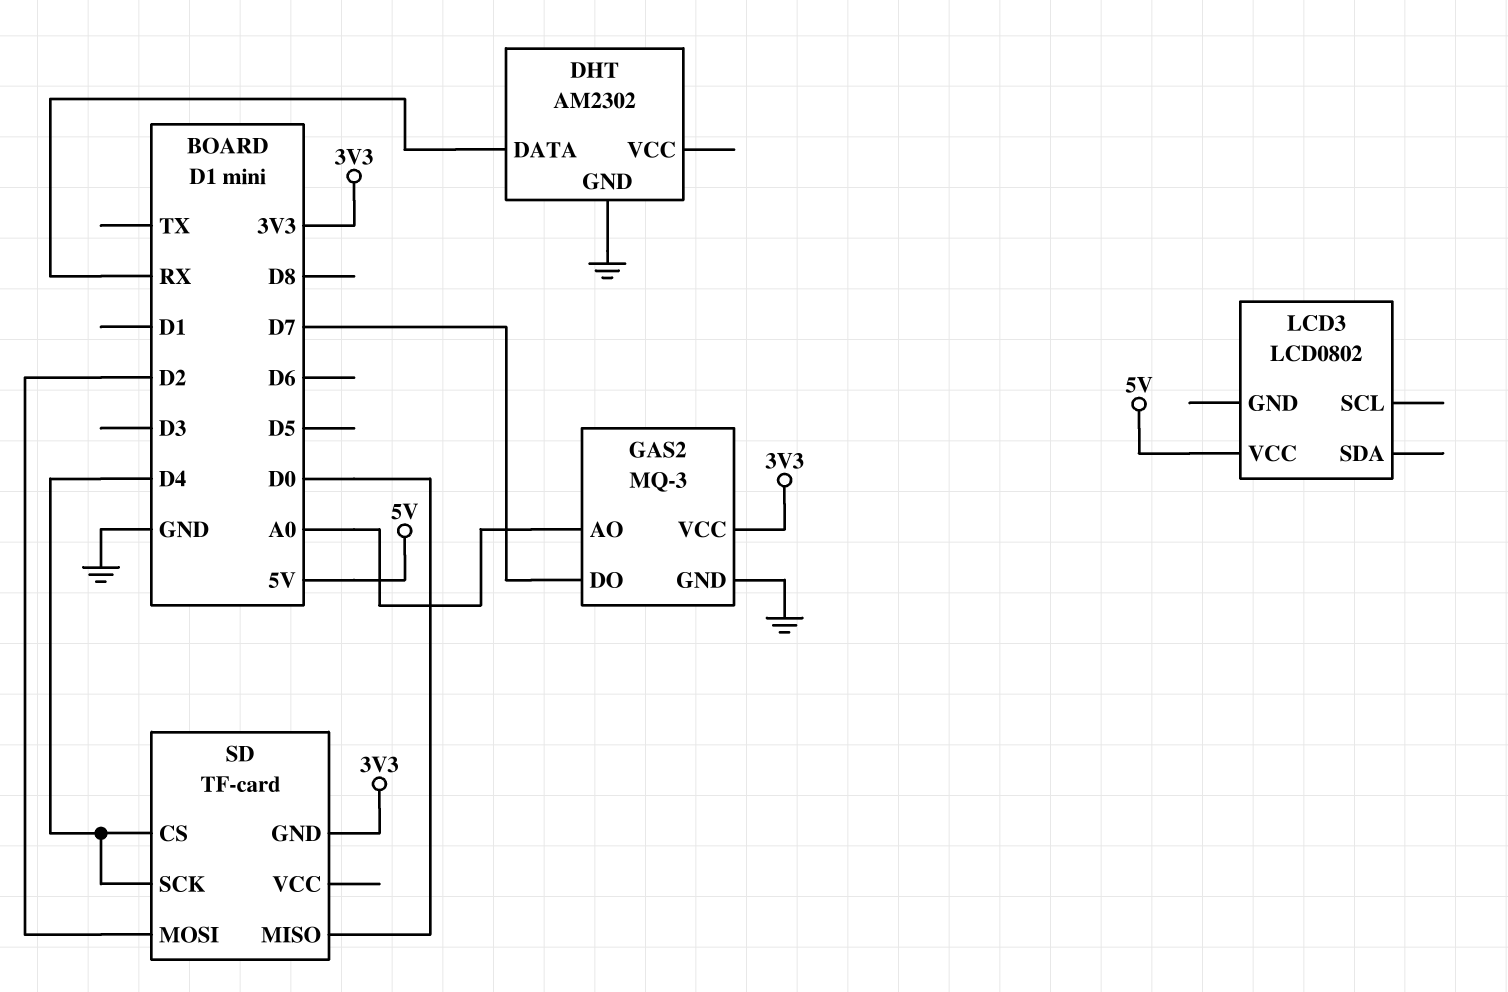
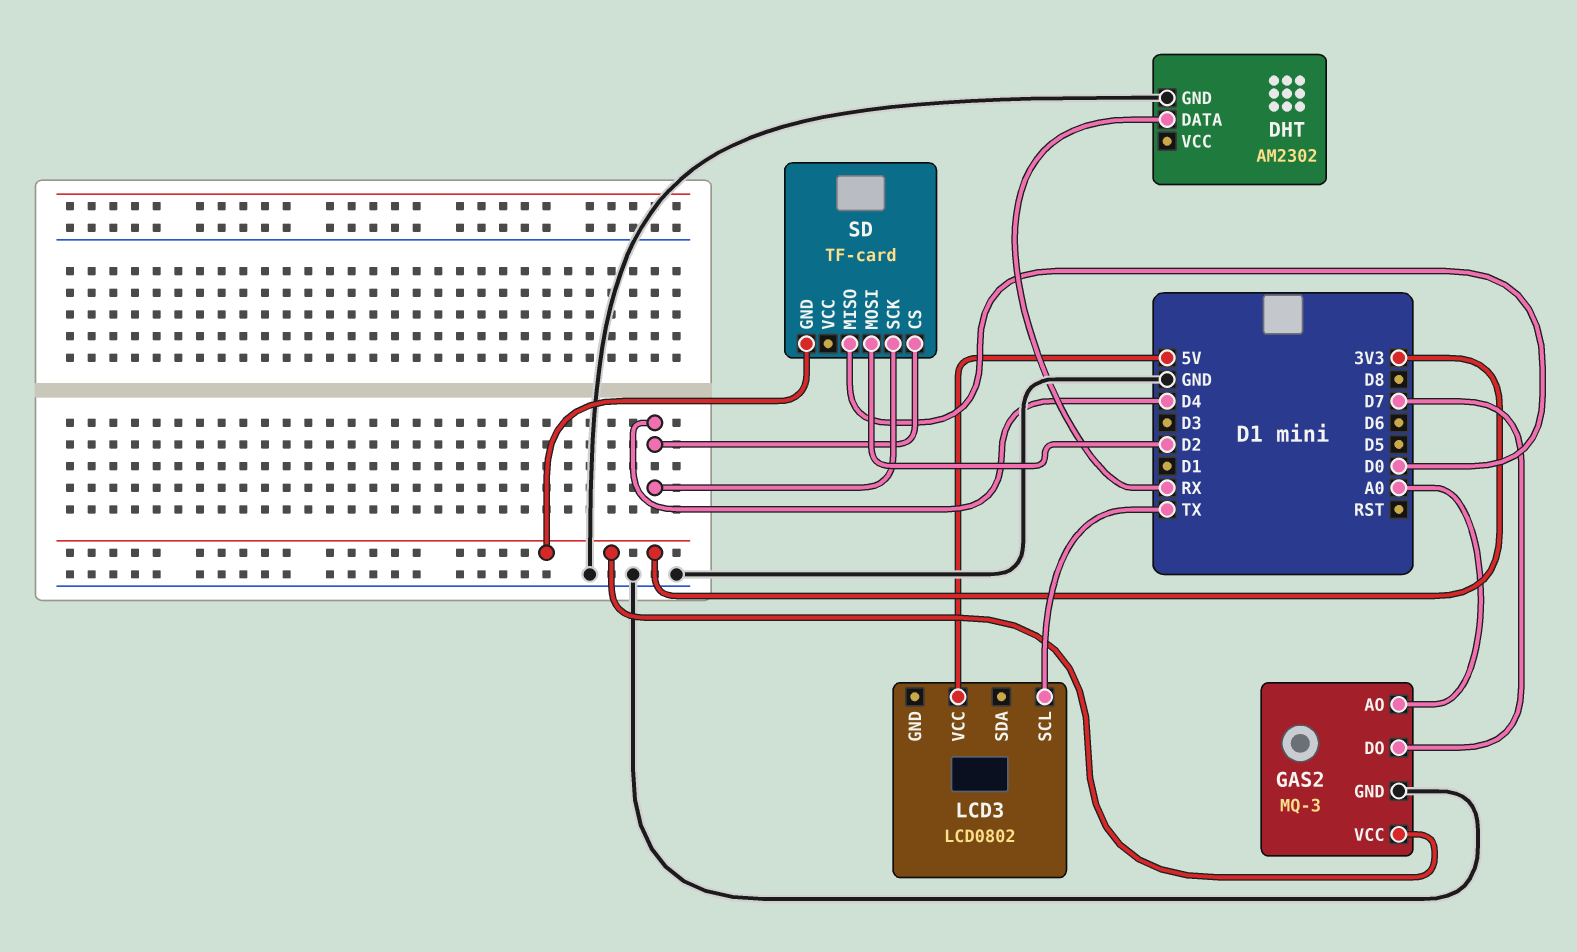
LCD3 pin SCL: none -> TX

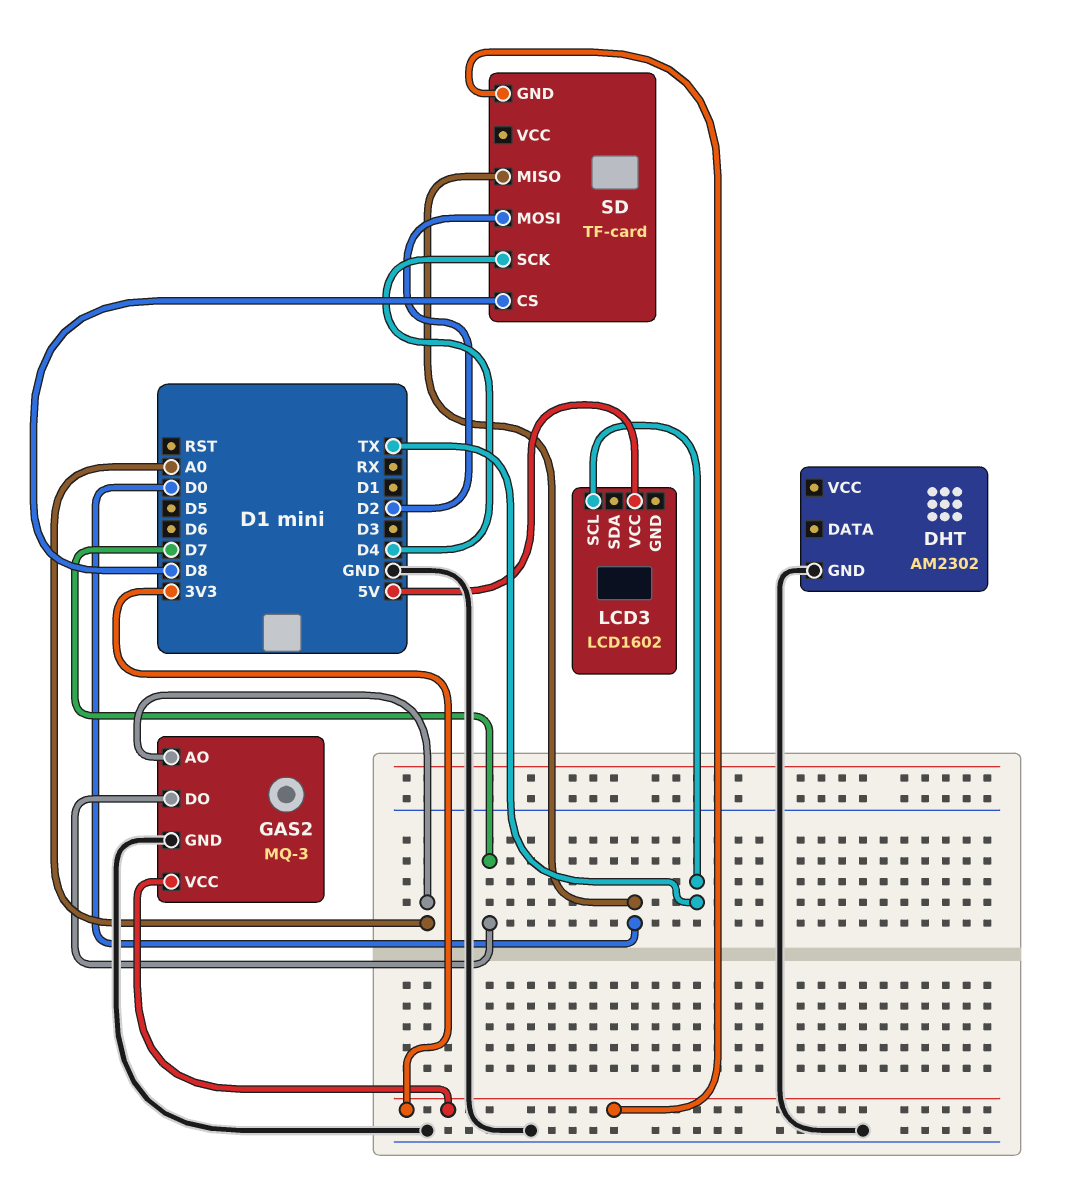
DHT pin DATA: RX -> none
LCD3: LCD0802 -> LCD1602
SD pin CS: D4 -> D8

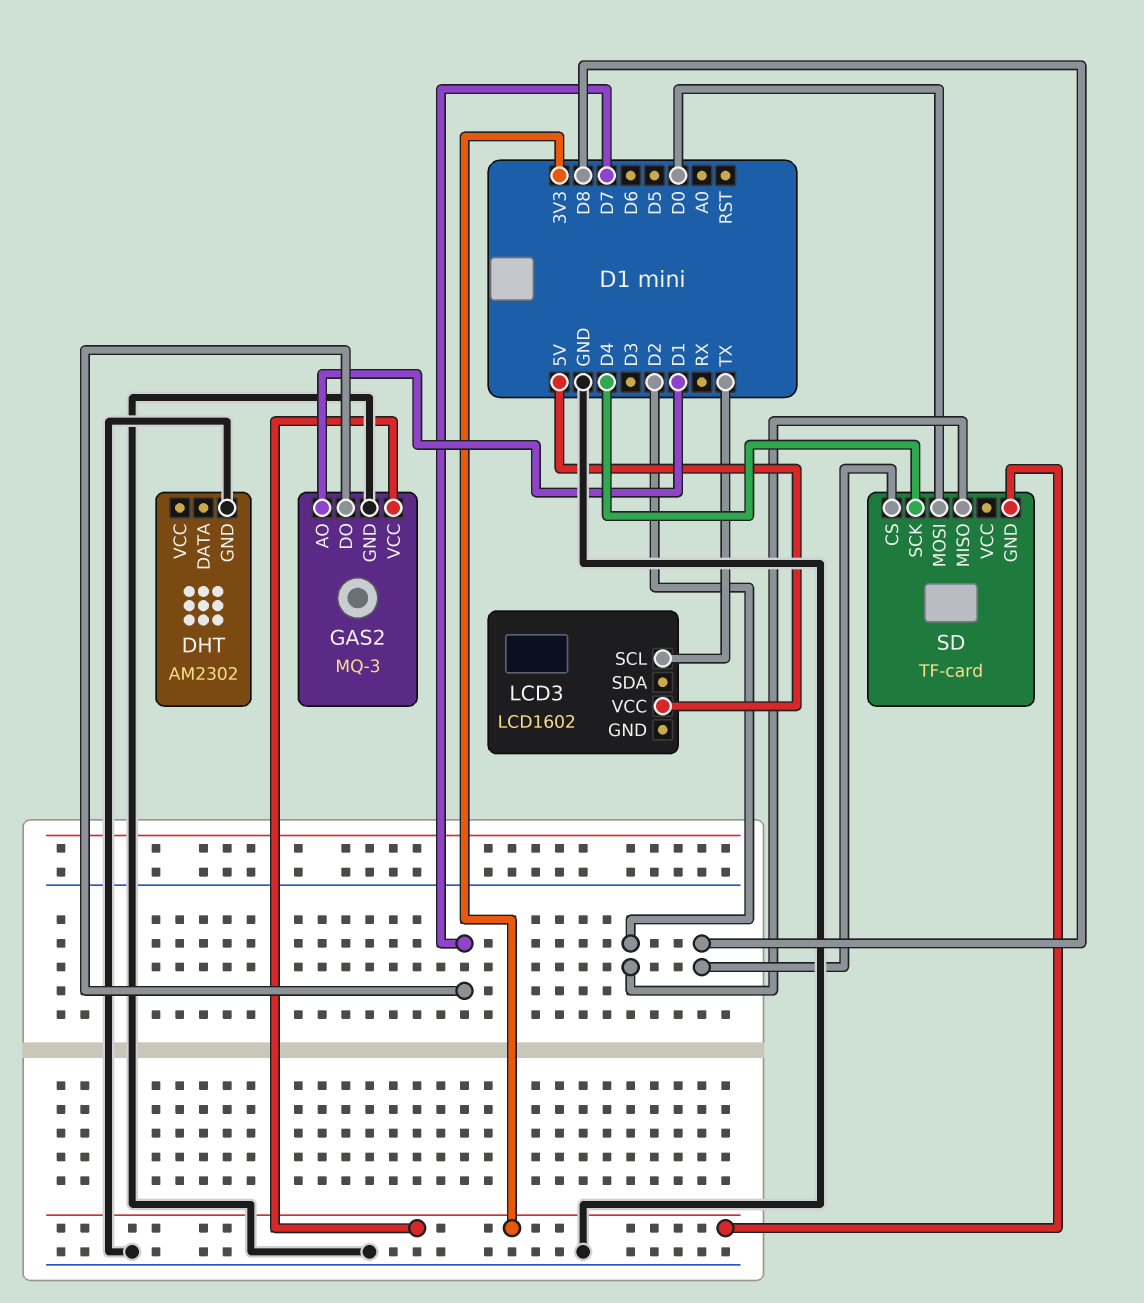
GAS2 pin AO: A0 -> D1
SD pin MISO: D0 -> D2
SD pin MOSI: D2 -> D0

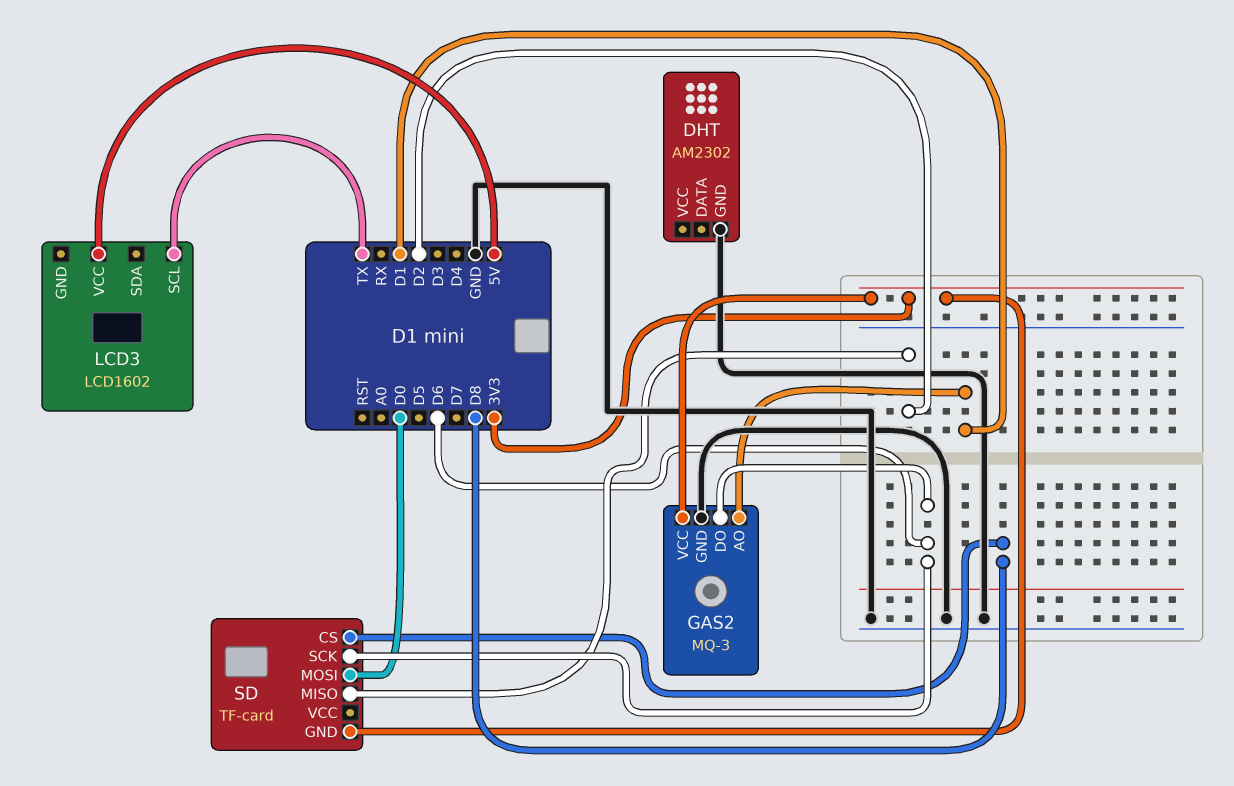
GAS2 pin DO: D7 -> D6
SD pin SCK: D4 -> D6

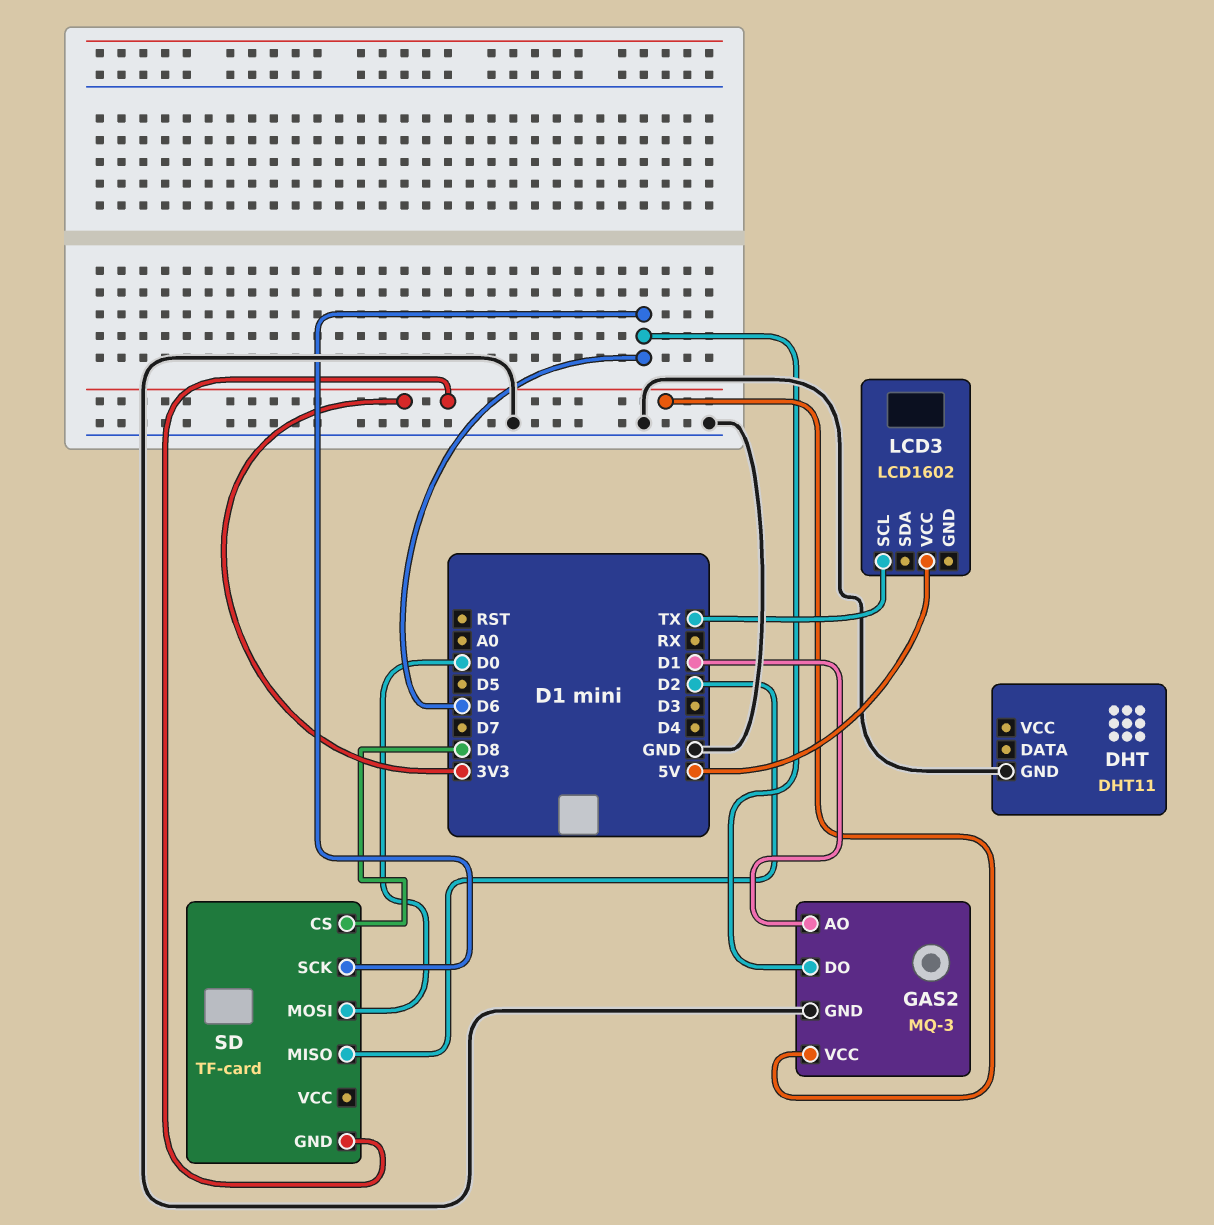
DHT: AM2302 -> DHT11

